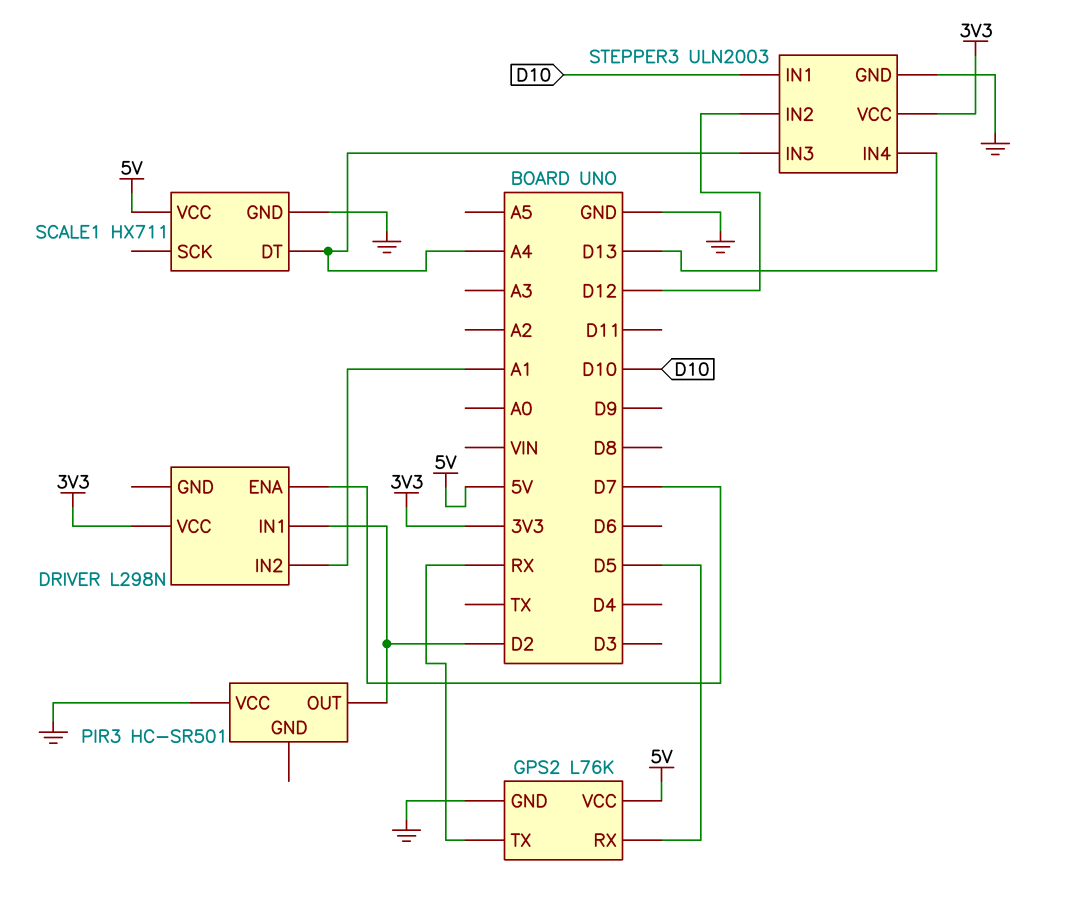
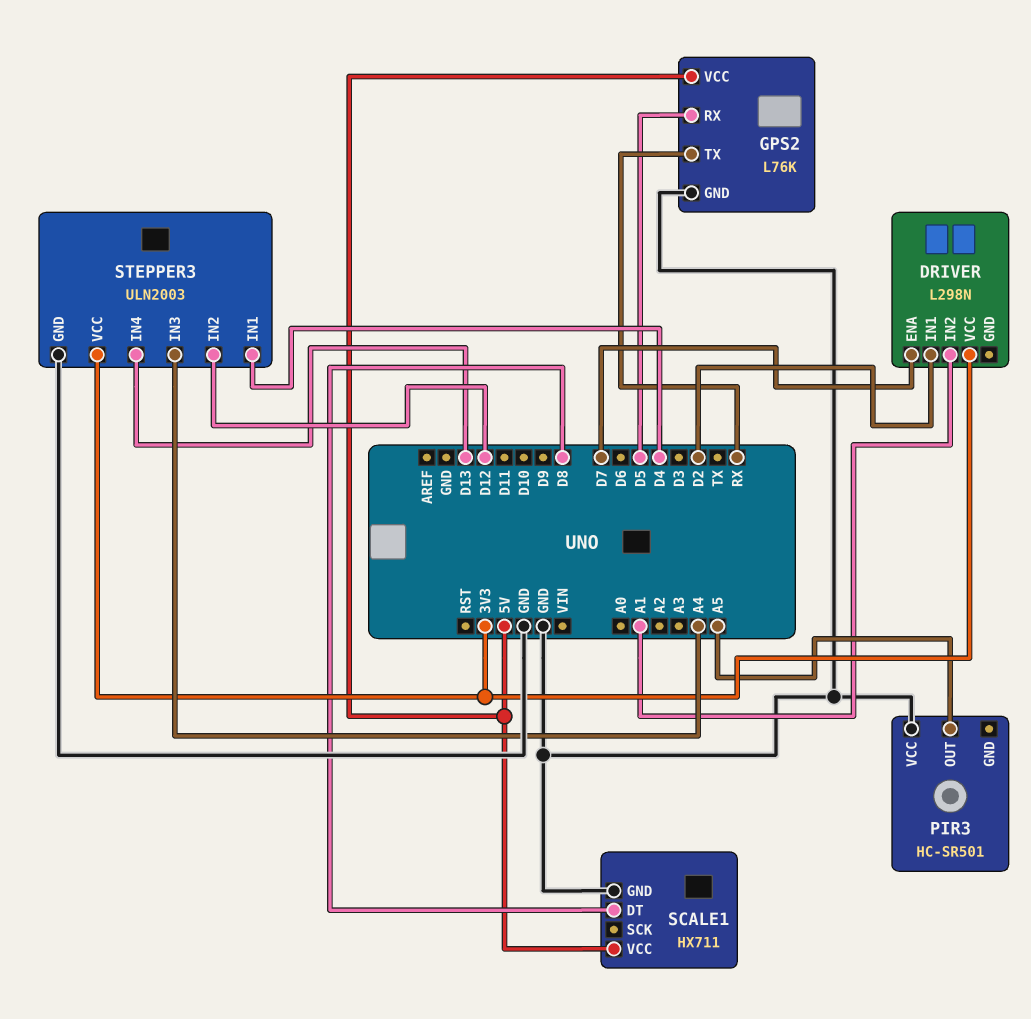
PIR3 pin OUT: D2 -> A5
SCALE1 pin DT: A4 -> D8
STEPPER3 pin IN1: D10 -> D4

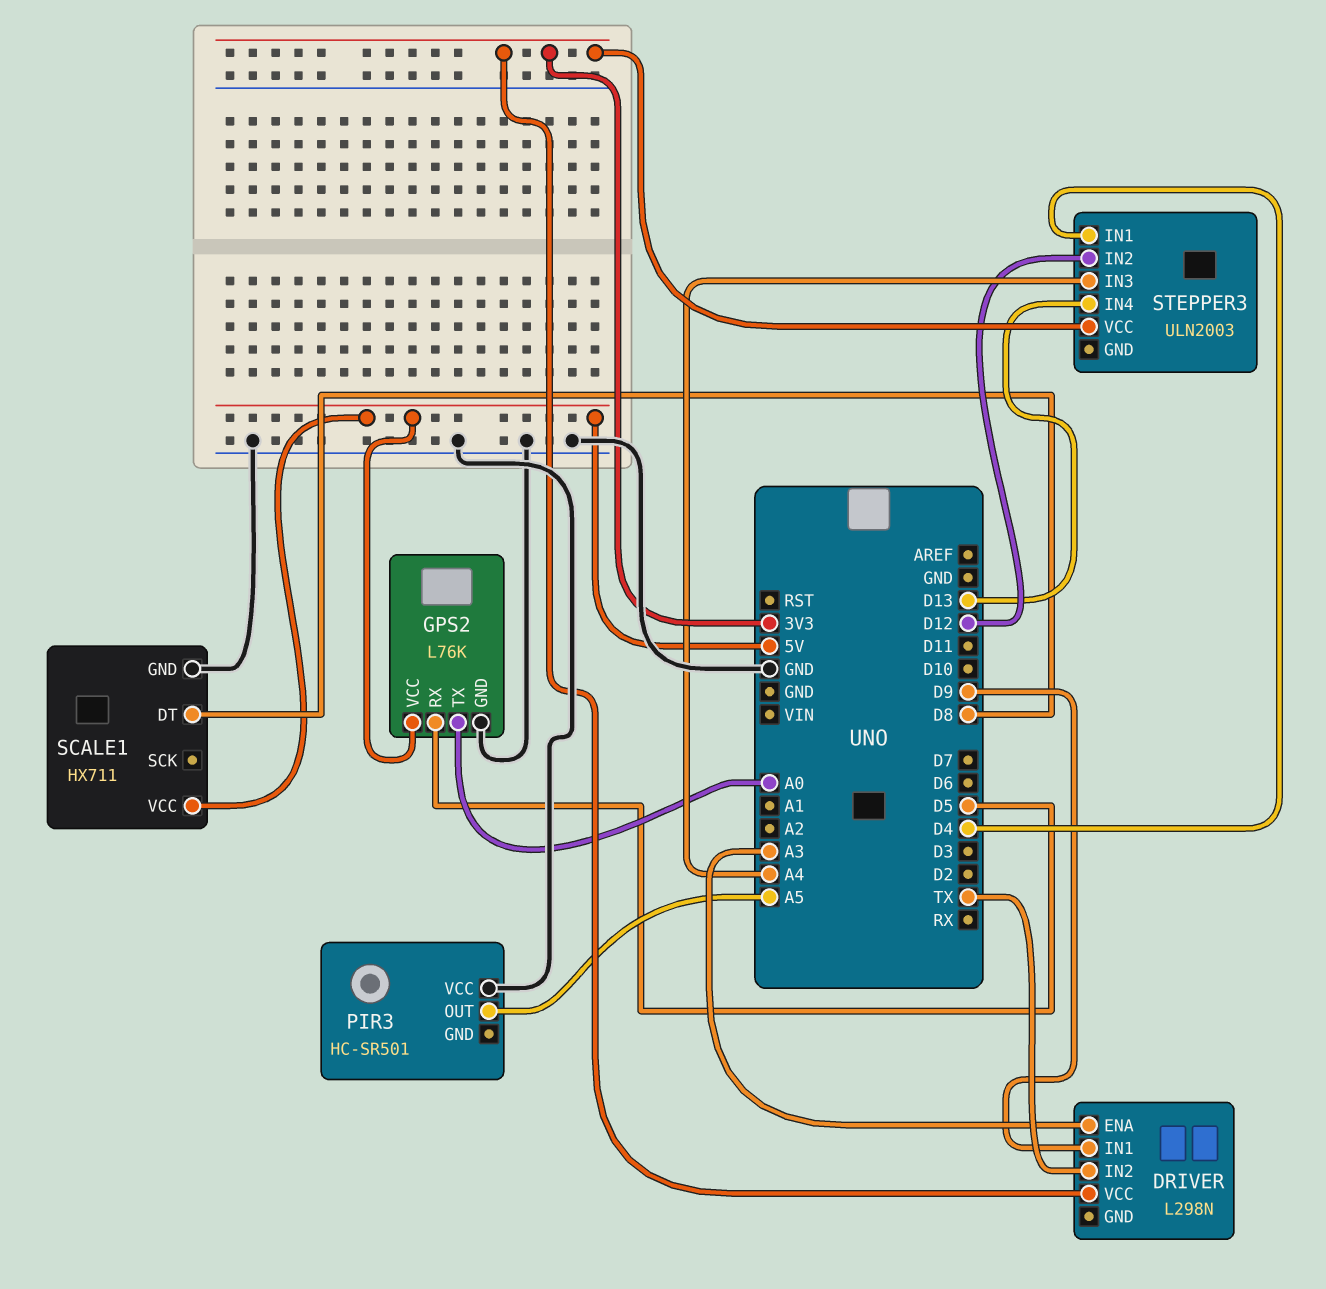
DRIVER pin ENA: D7 -> A3
DRIVER pin IN1: D2 -> D9
DRIVER pin IN2: A1 -> TX
GPS2 pin TX: RX -> A0
STEPPER3 pin GND: GND -> none

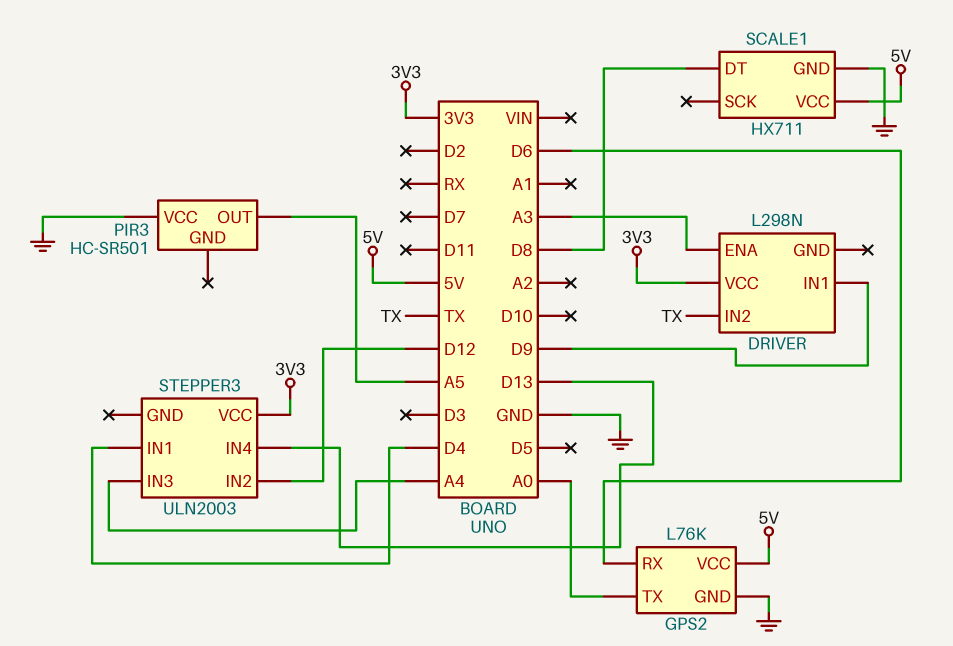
GPS2 pin RX: D5 -> D6

